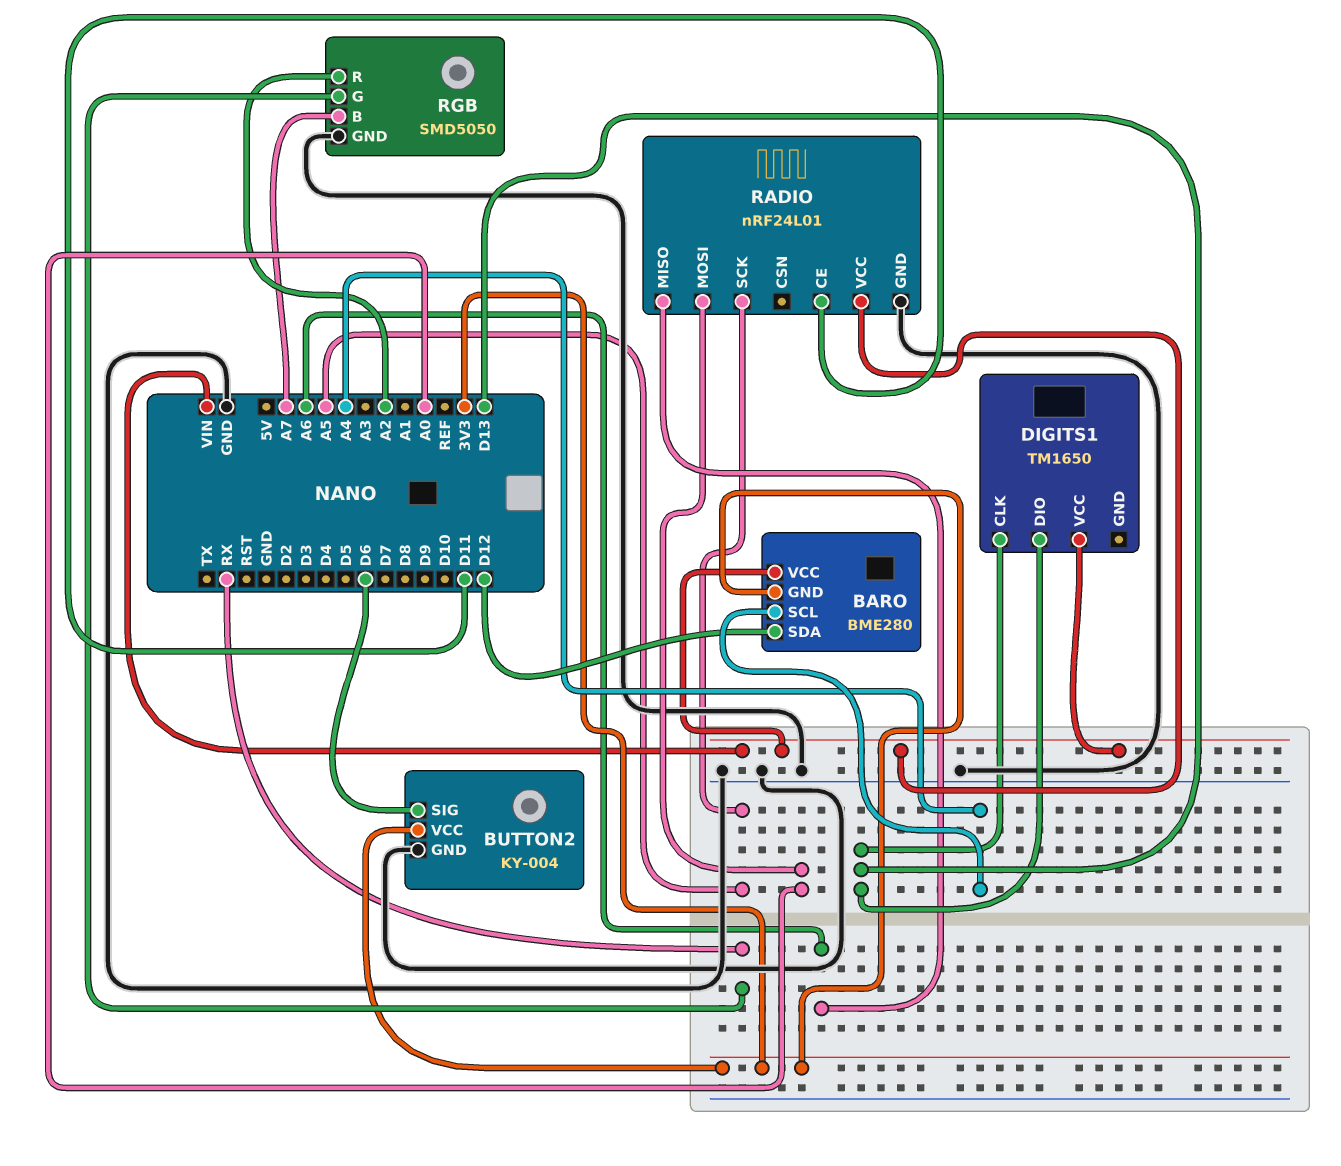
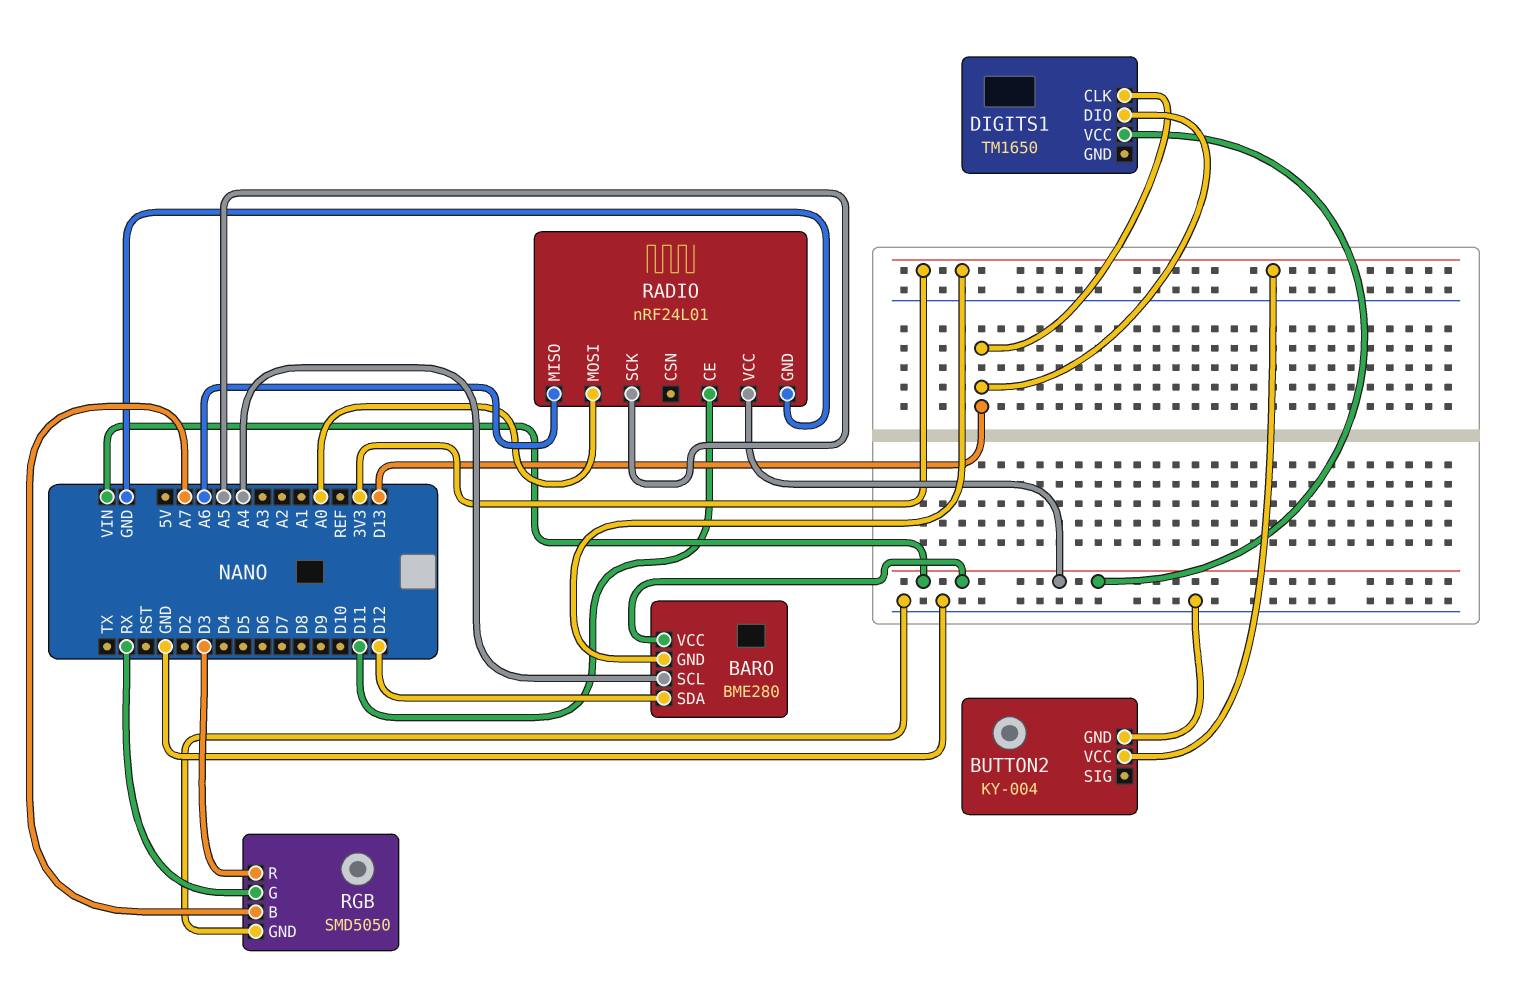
BUTTON2 pin SIG: D6 -> none
RGB pin R: A2 -> D3

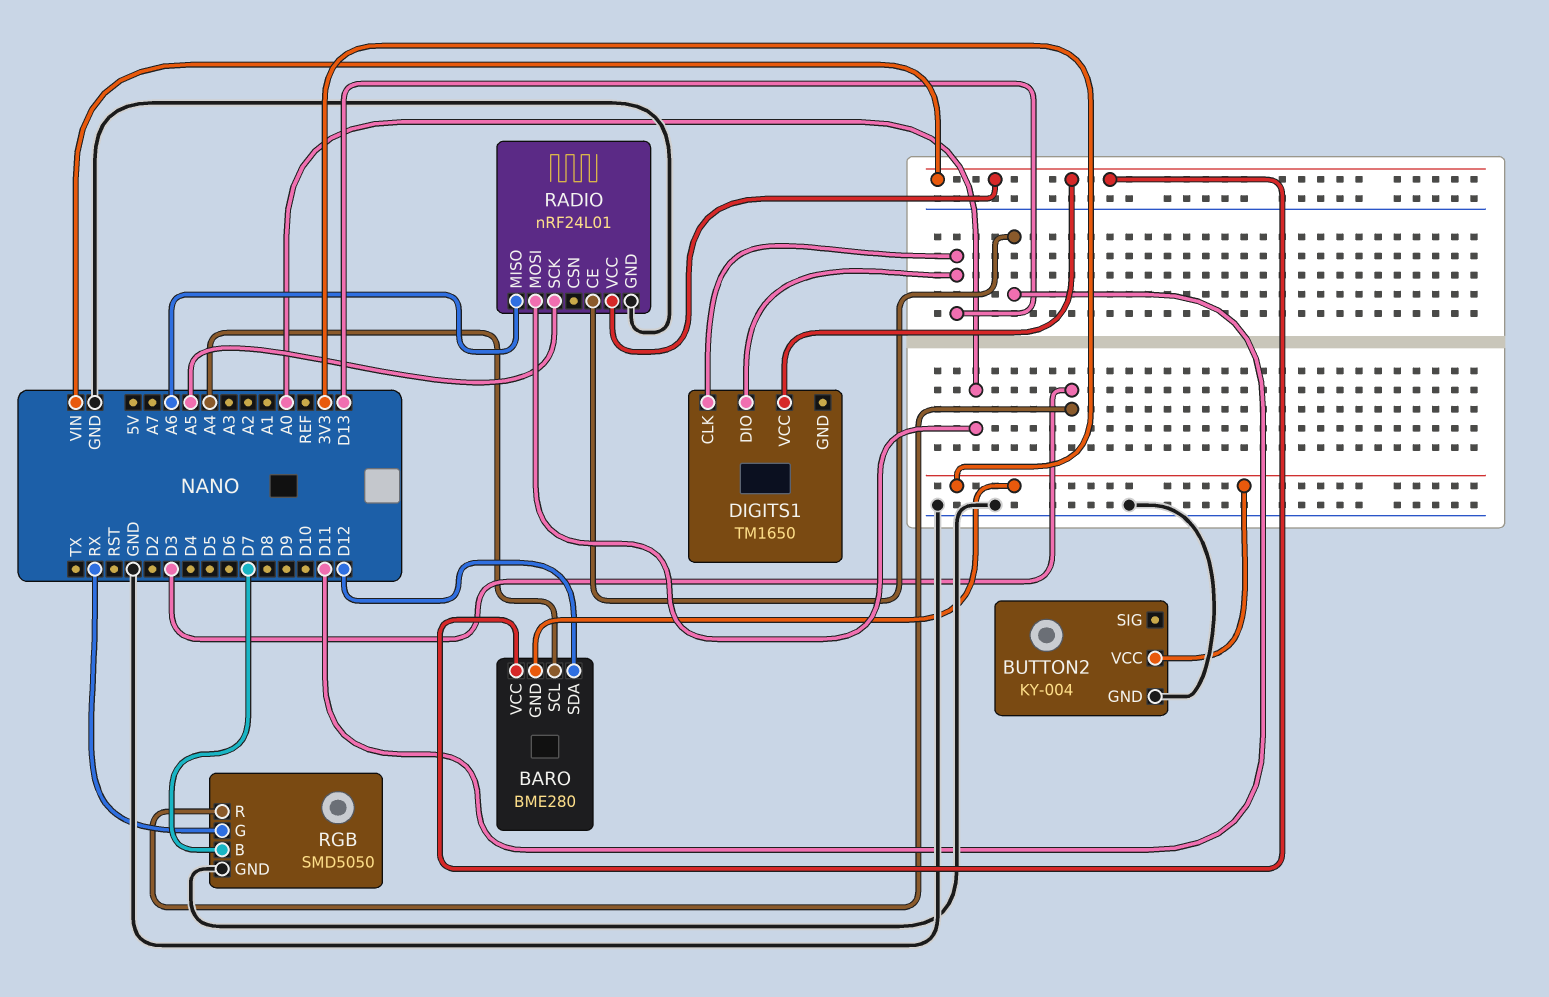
RGB pin B: A7 -> D7

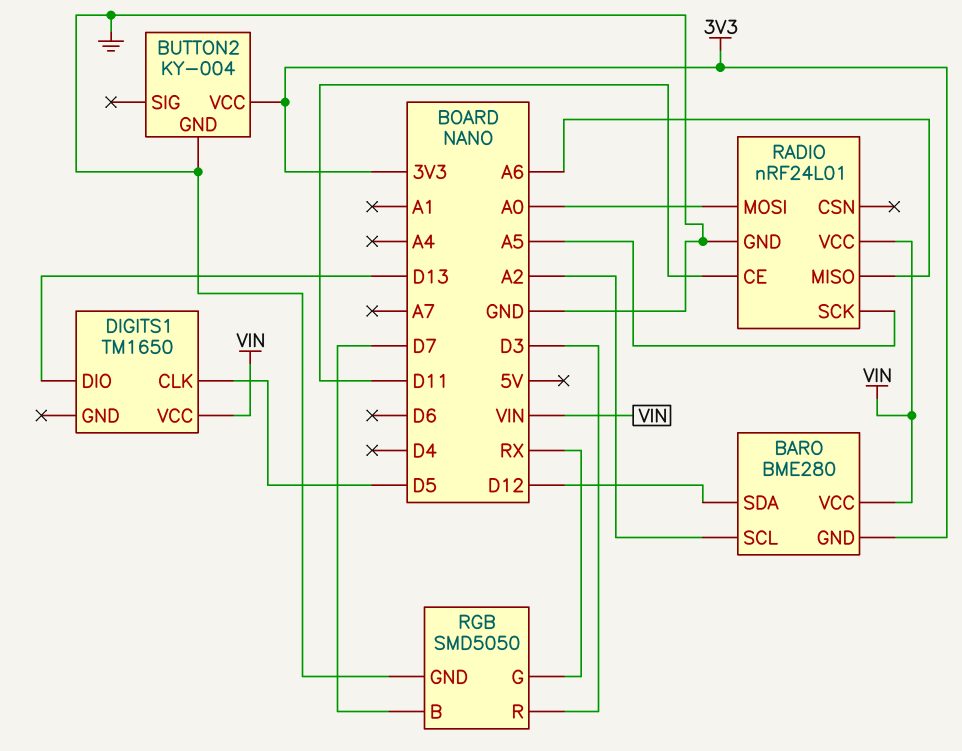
BARO pin SCL: A4 -> A2
DIGITS1 pin CLK: D13 -> D5

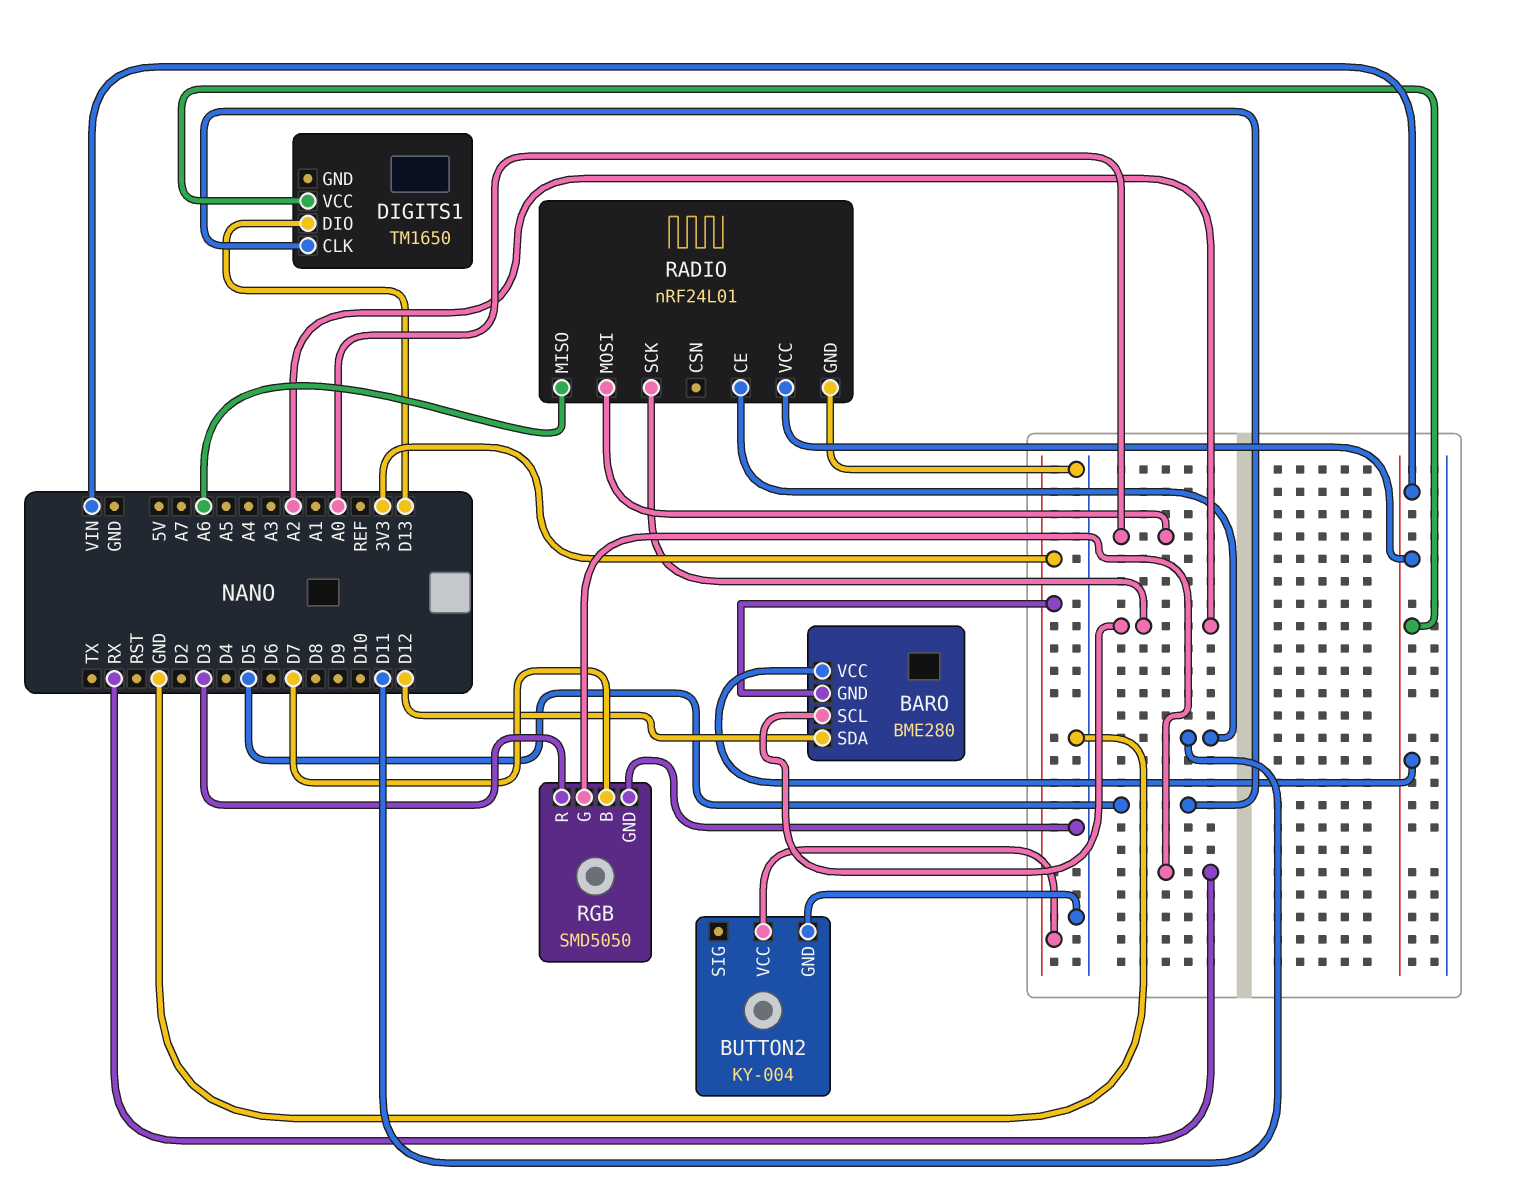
RADIO pin SCK: A5 -> A2

